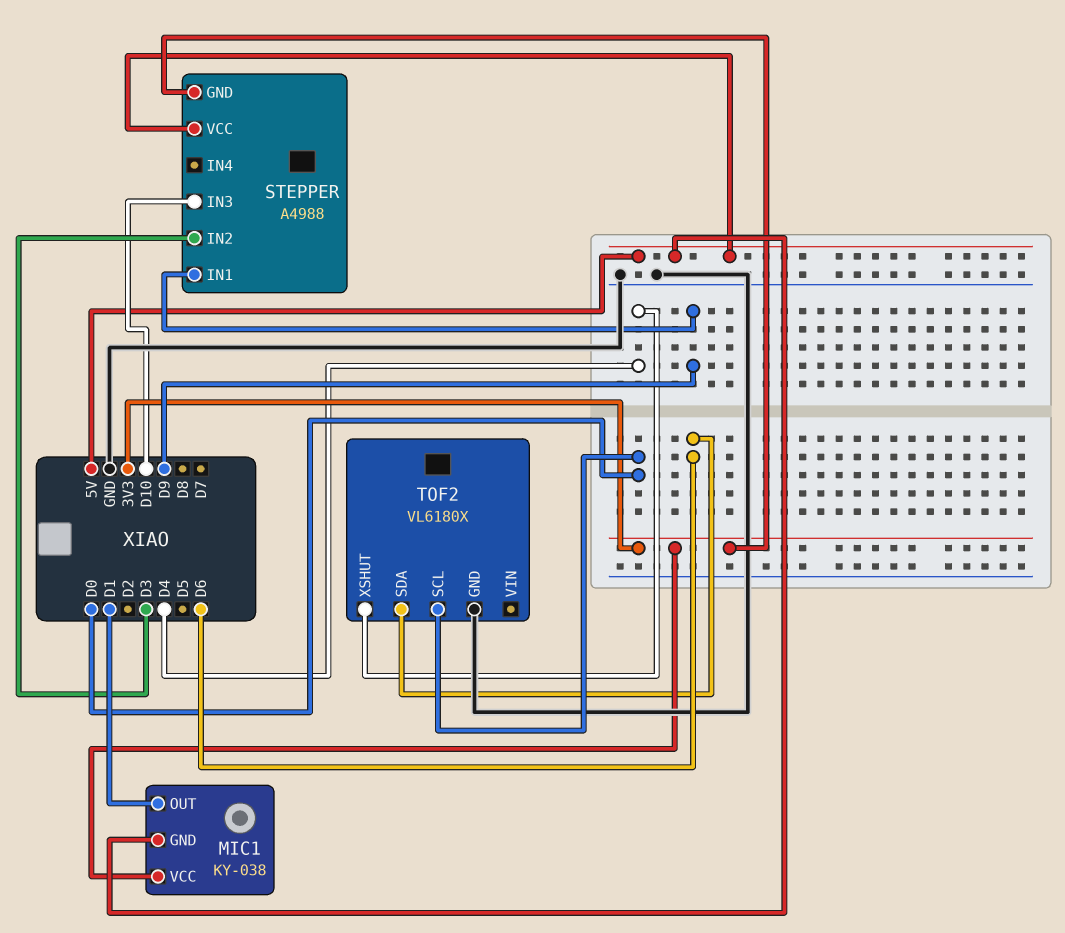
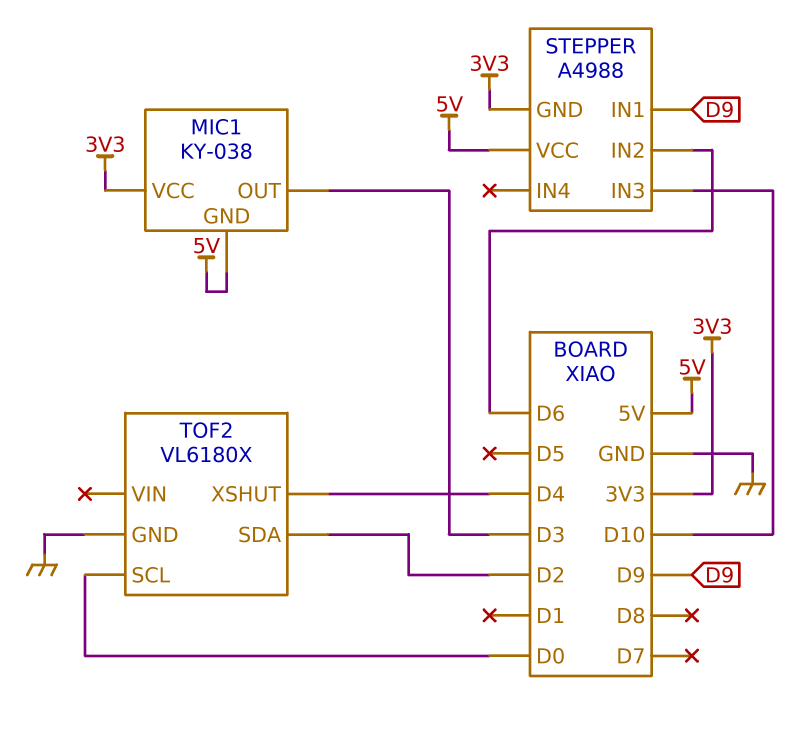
MIC1 pin OUT: D1 -> D3
STEPPER pin IN2: D3 -> D6
TOF2 pin SDA: D6 -> D2

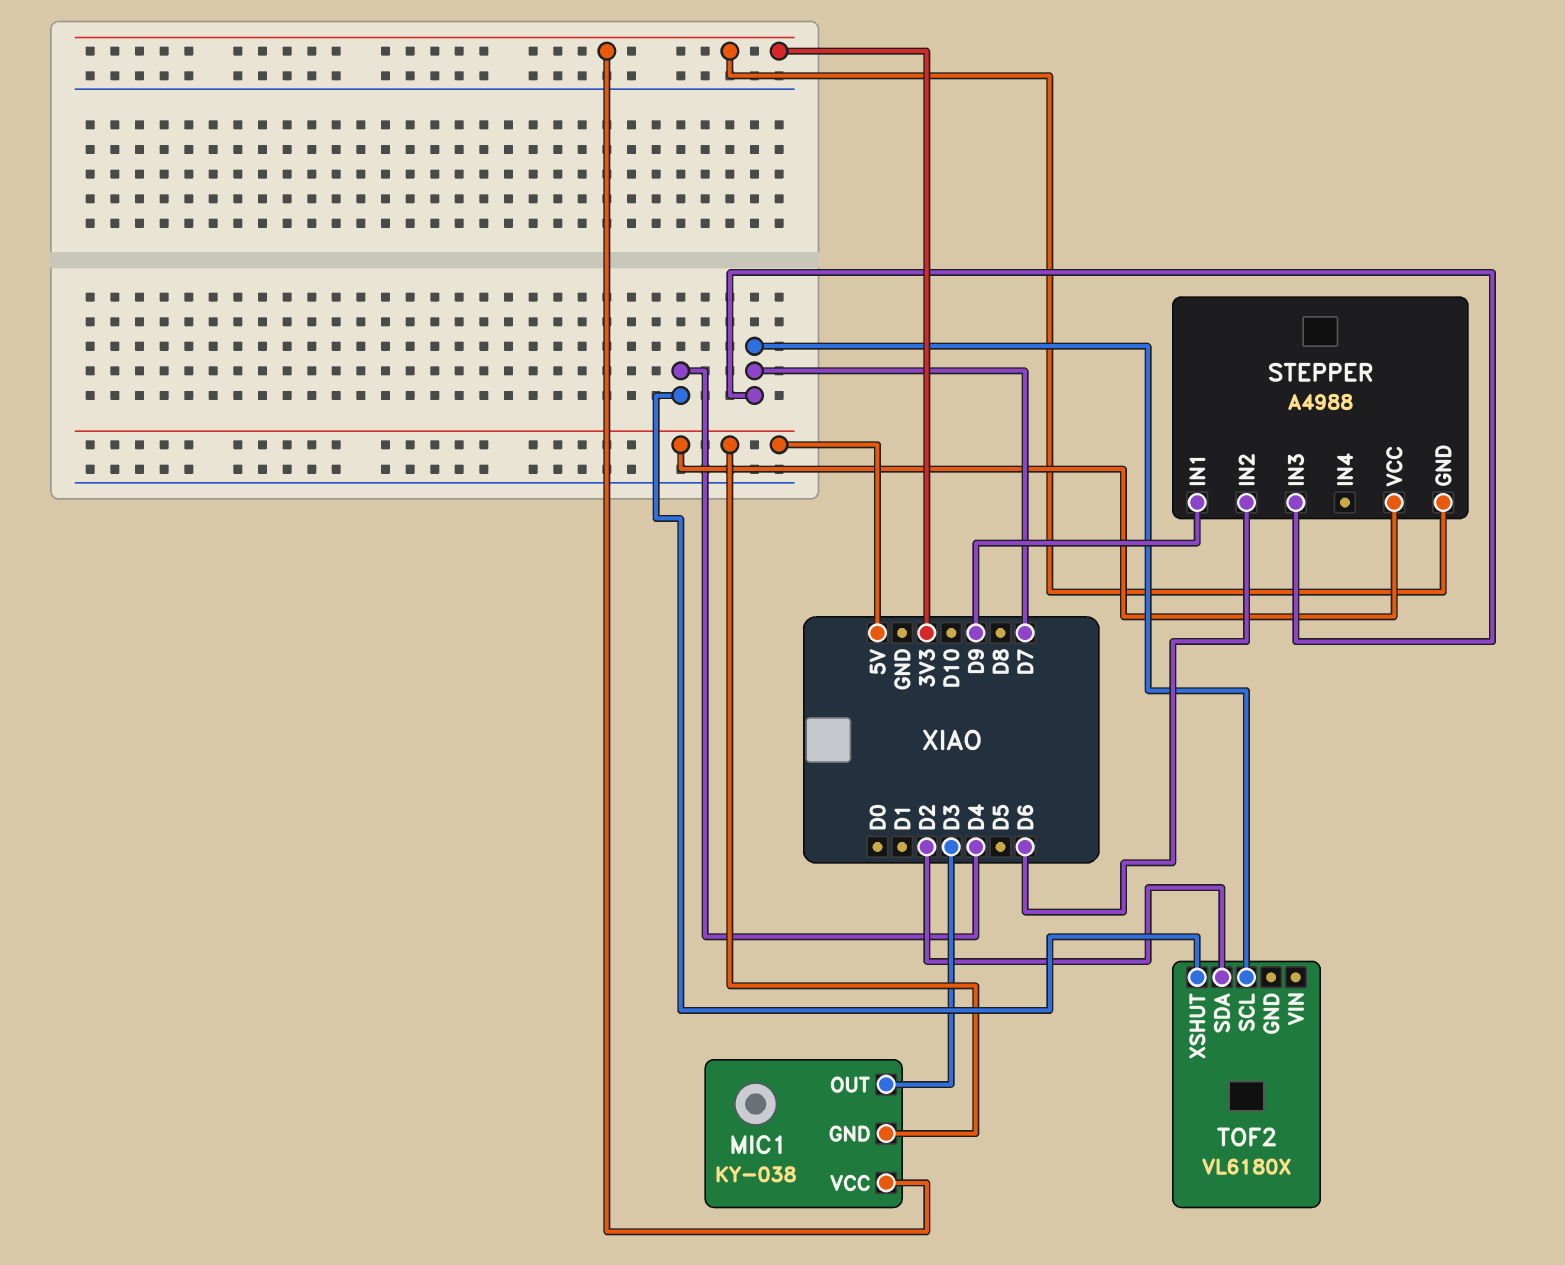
STEPPER pin IN3: D10 -> D7
TOF2 pin GND: GND -> none
TOF2 pin SCL: D0 -> D7

